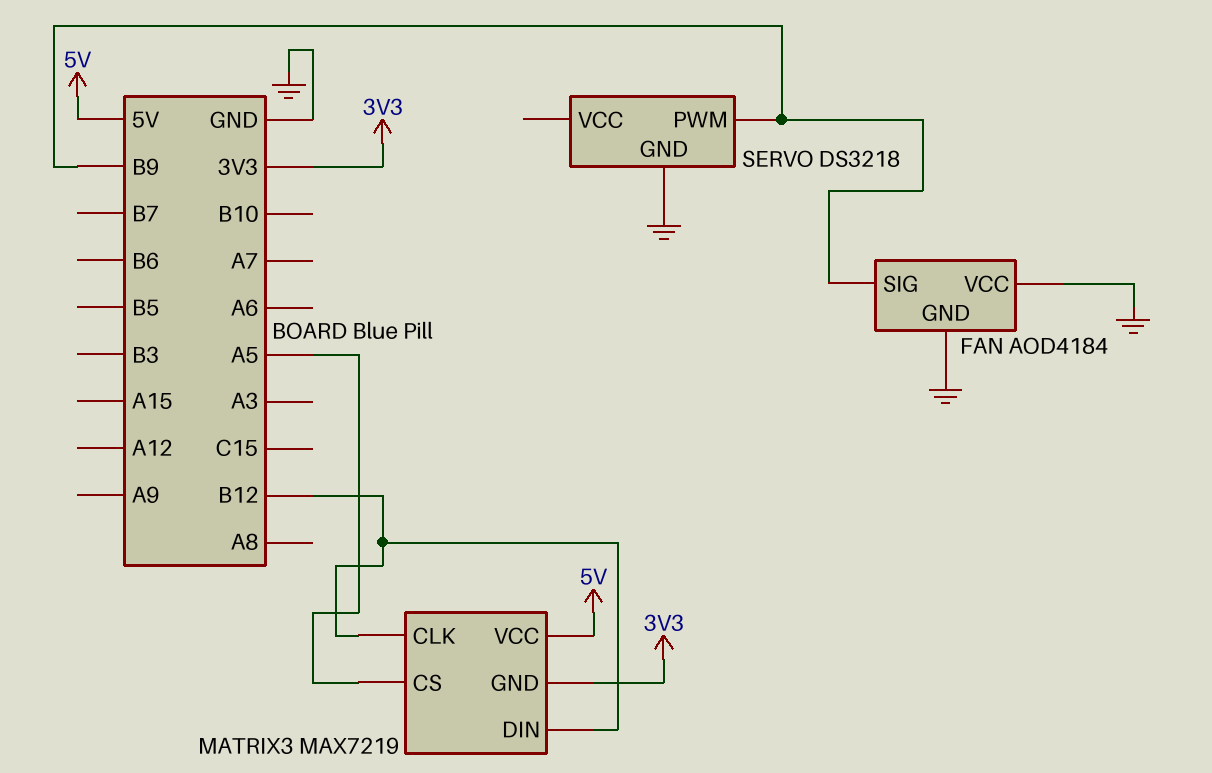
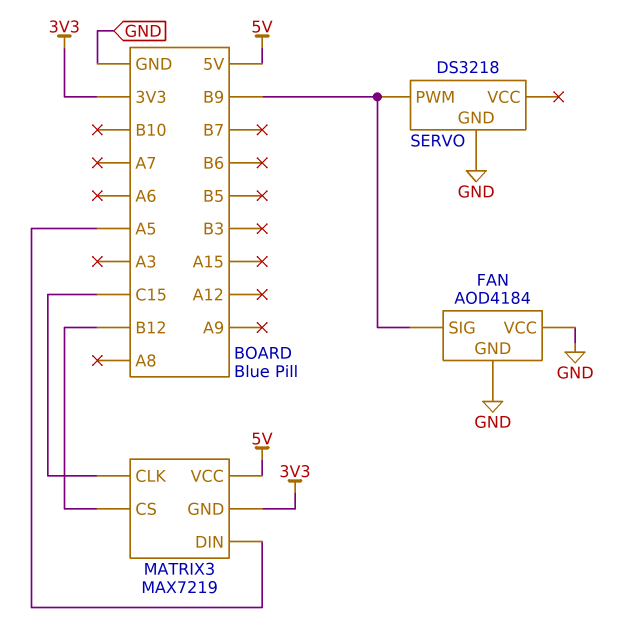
MATRIX3 pin CLK: B12 -> C15
MATRIX3 pin CS: A5 -> B12
MATRIX3 pin DIN: B12 -> A5

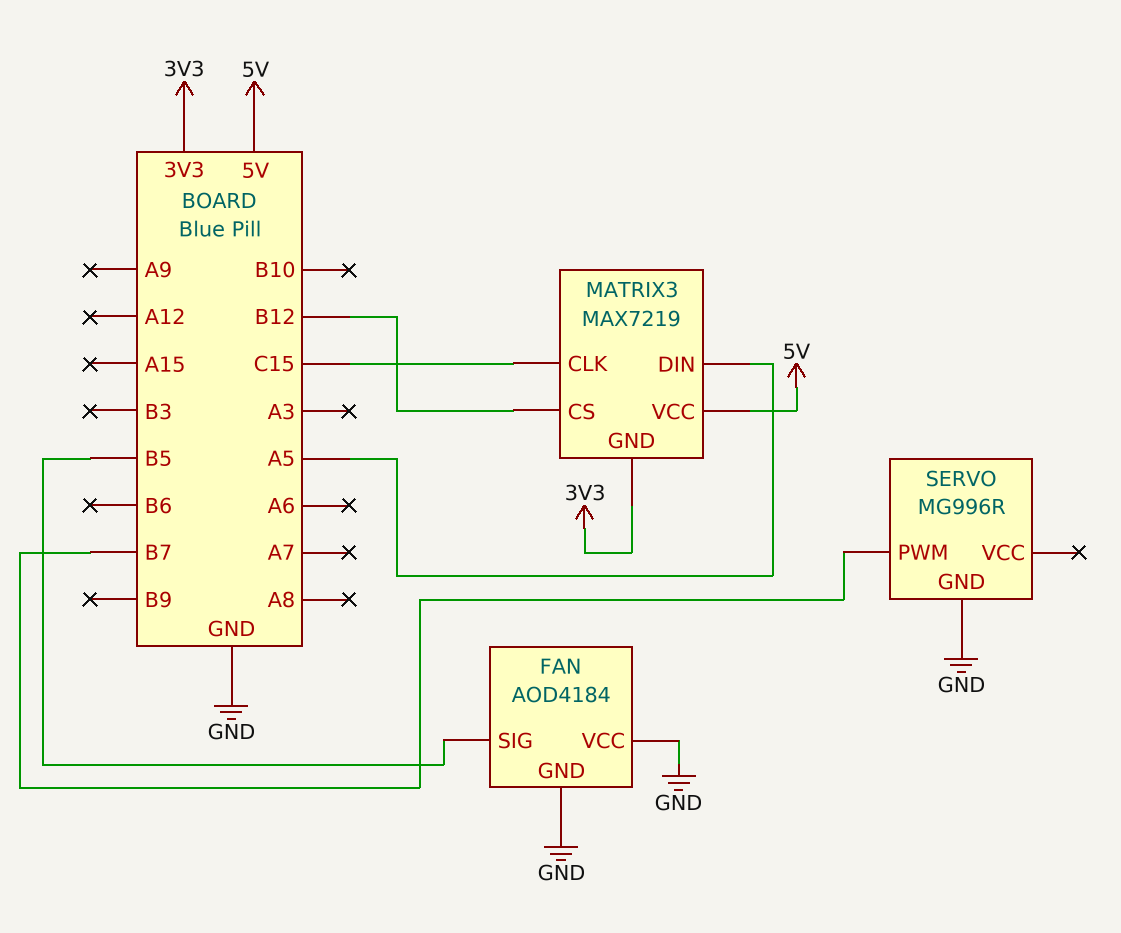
FAN pin SIG: B9 -> B5
SERVO: DS3218 -> MG996R
SERVO pin PWM: B9 -> B7

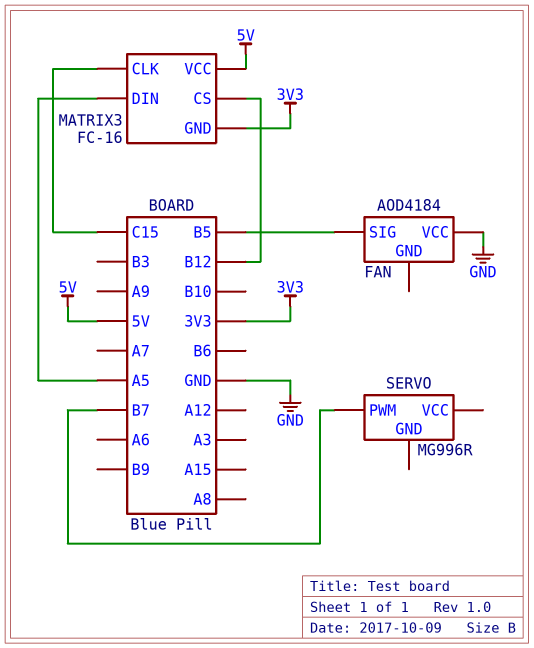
FAN pin GND: GND -> none
MATRIX3: MAX7219 -> FC-16
SERVO pin GND: GND -> none

